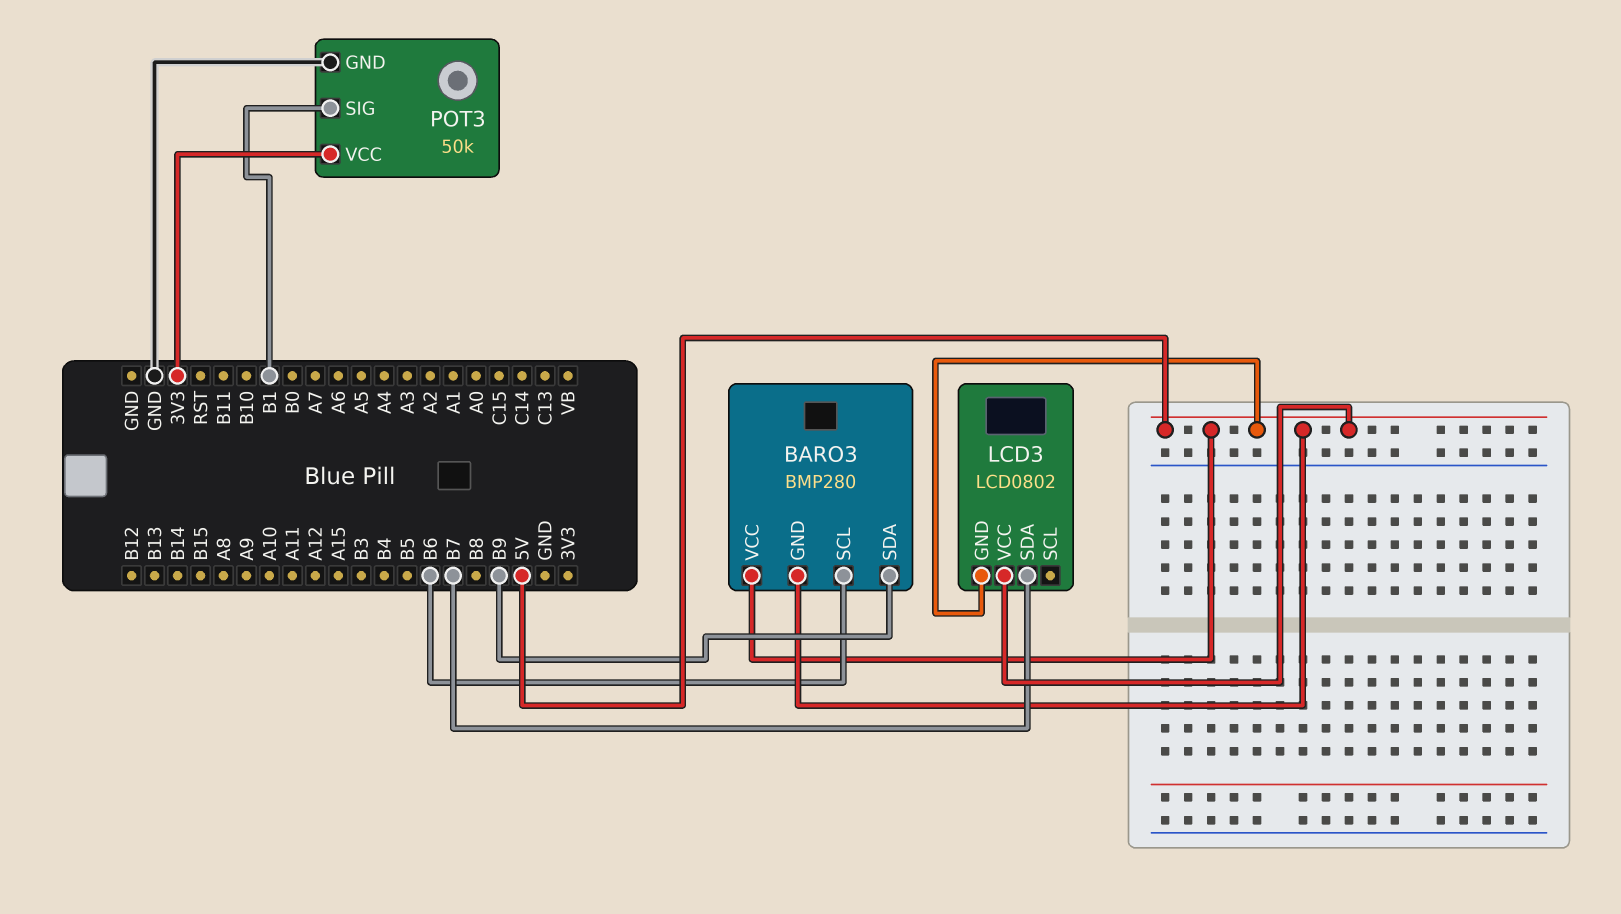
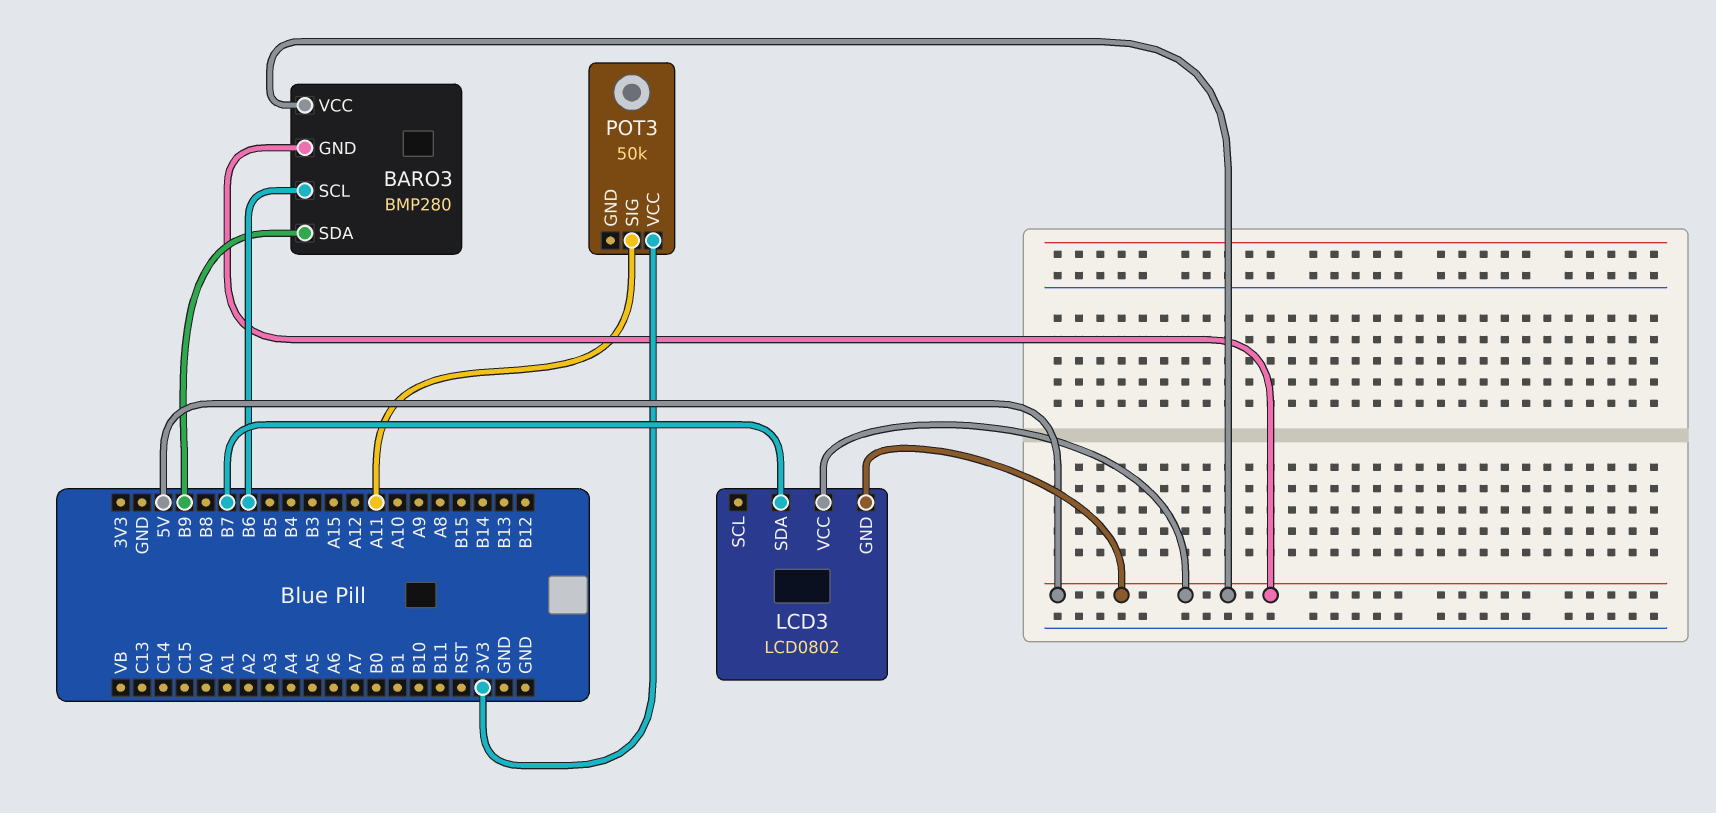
POT3 pin GND: GND -> none
POT3 pin SIG: B1 -> A11

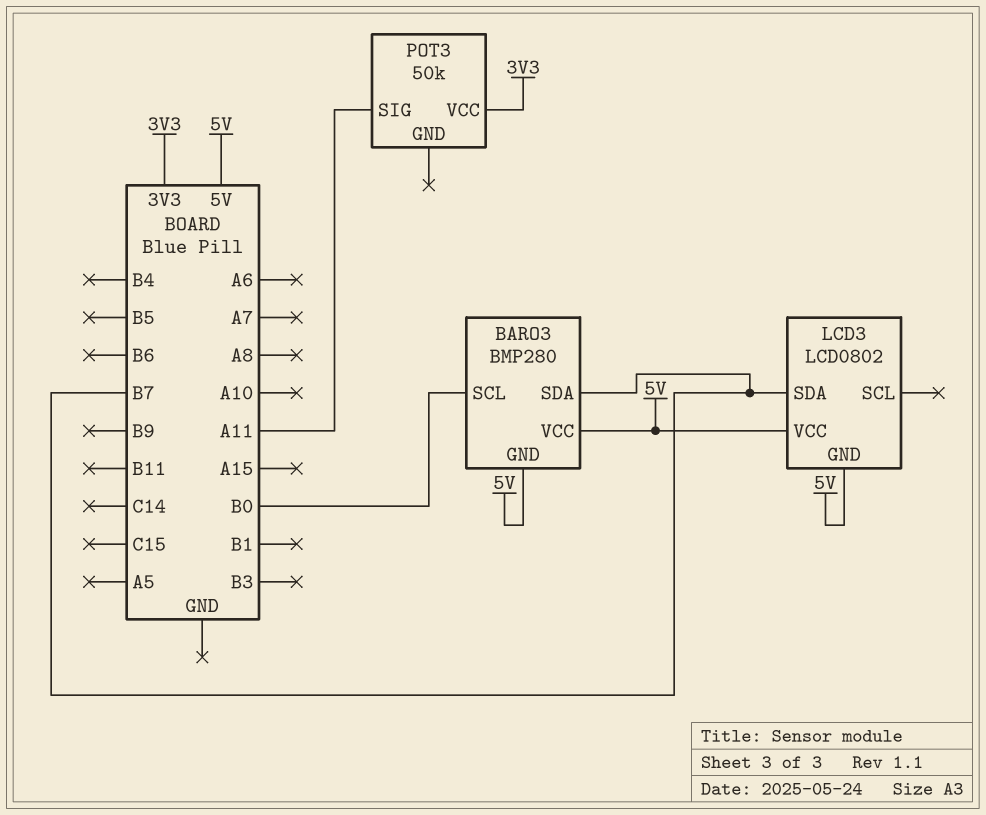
BARO3 pin SCL: B6 -> B0
BARO3 pin SDA: B9 -> B7

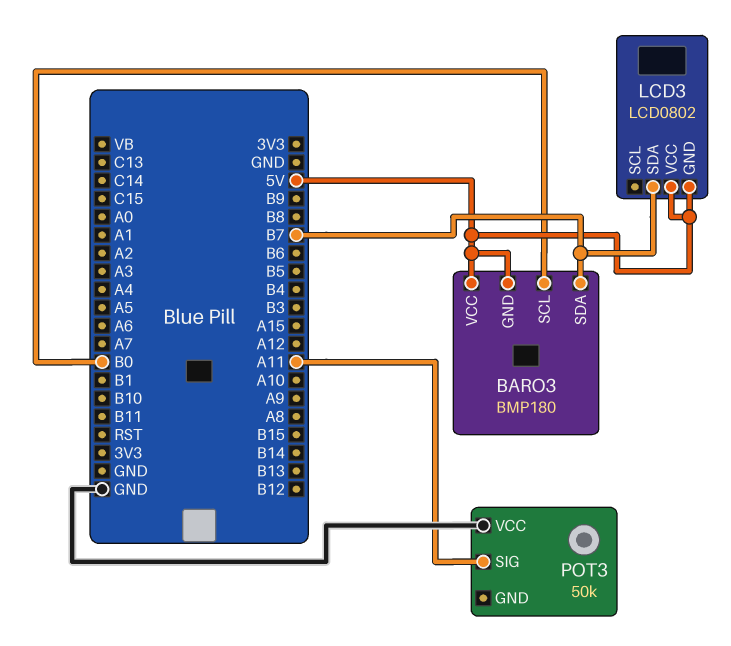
BARO3: BMP280 -> BMP180
POT3 pin VCC: 3V3 -> GND

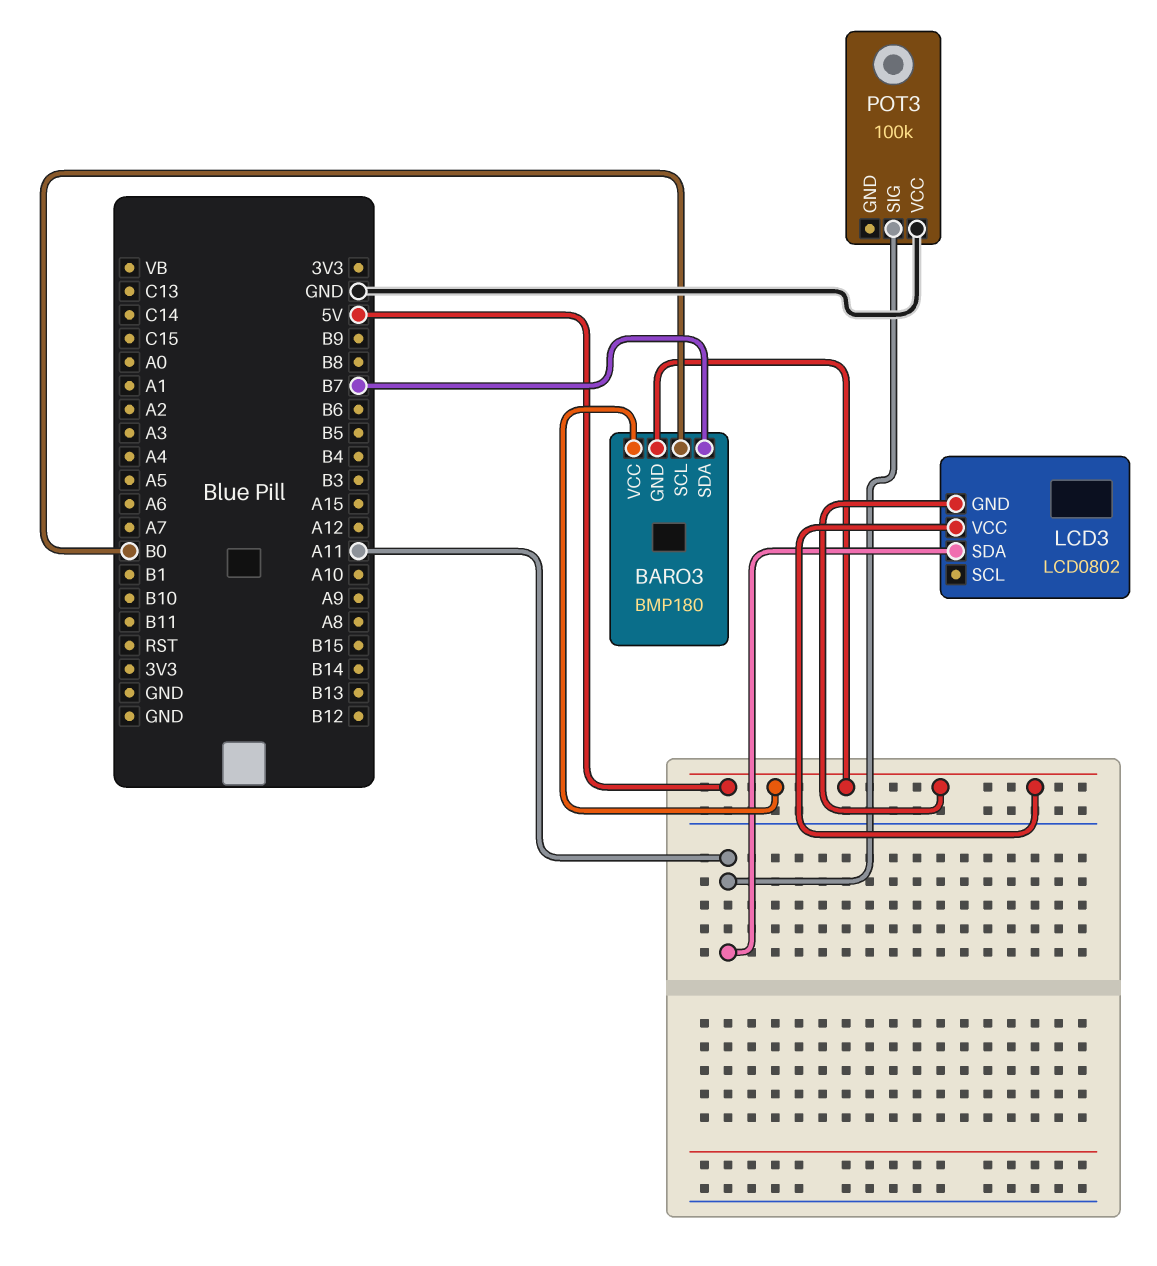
LCD3 pin SDA: B7 -> A11
POT3: 50k -> 100k

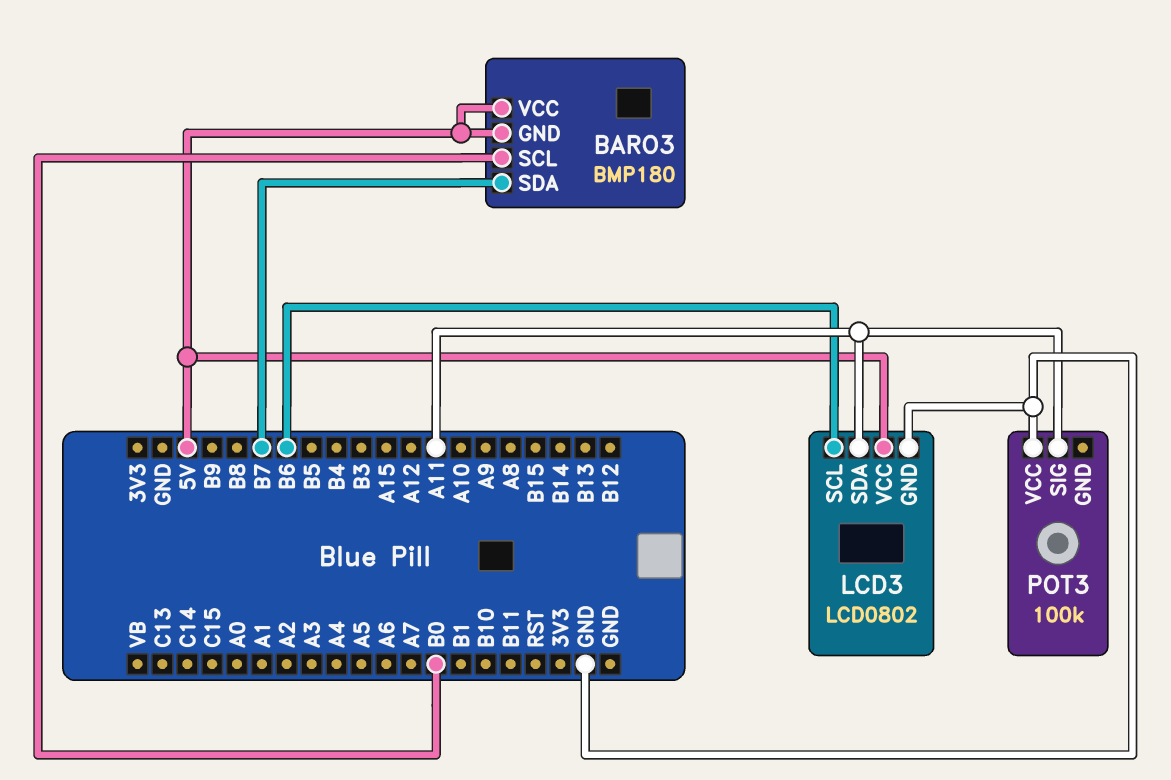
LCD3 pin GND: 5V -> GND
LCD3 pin SCL: none -> B6

